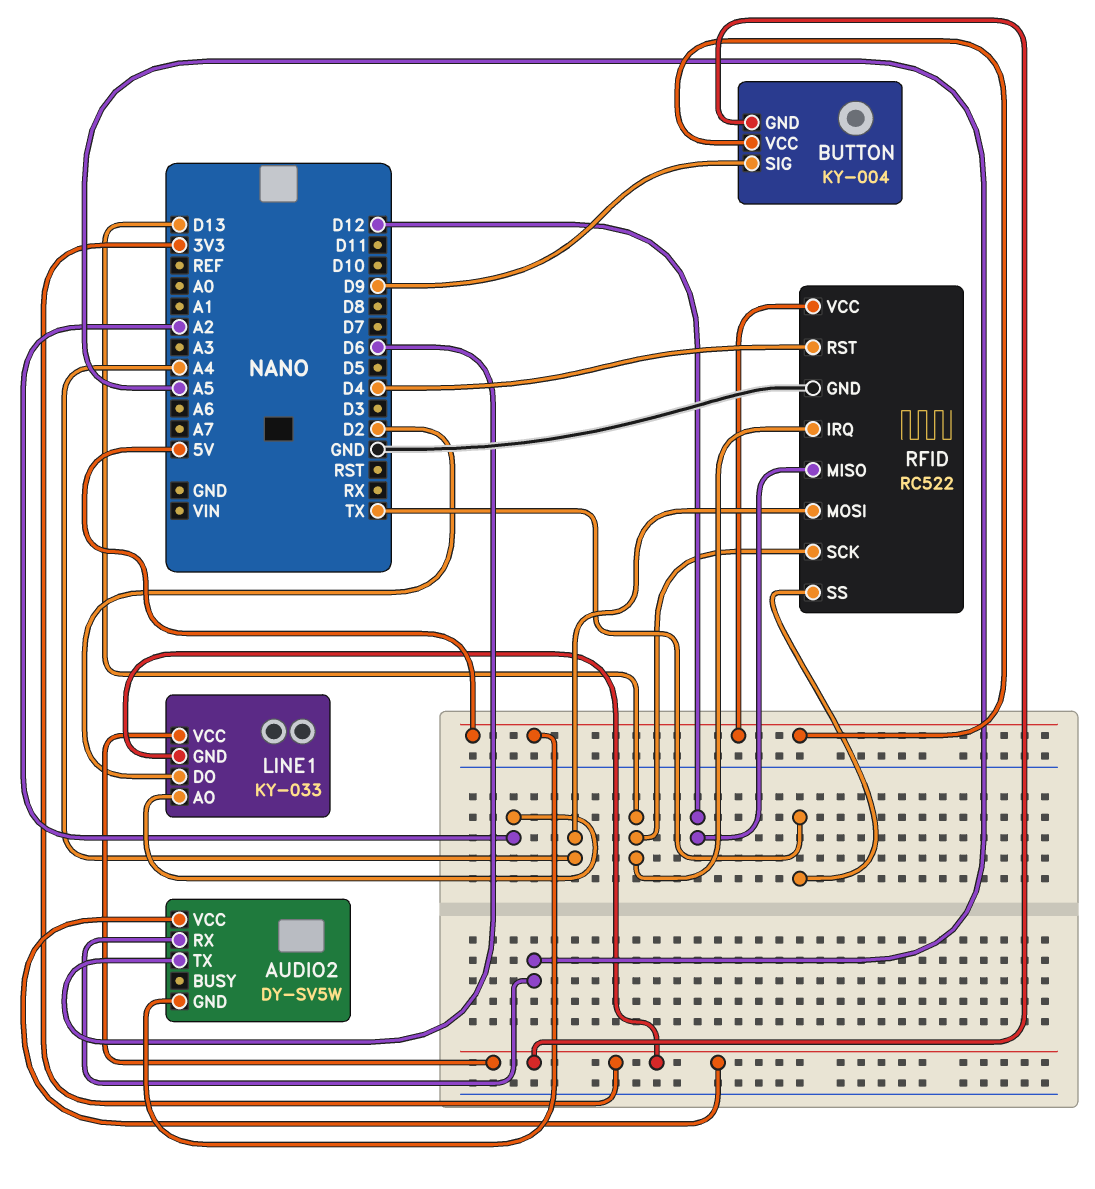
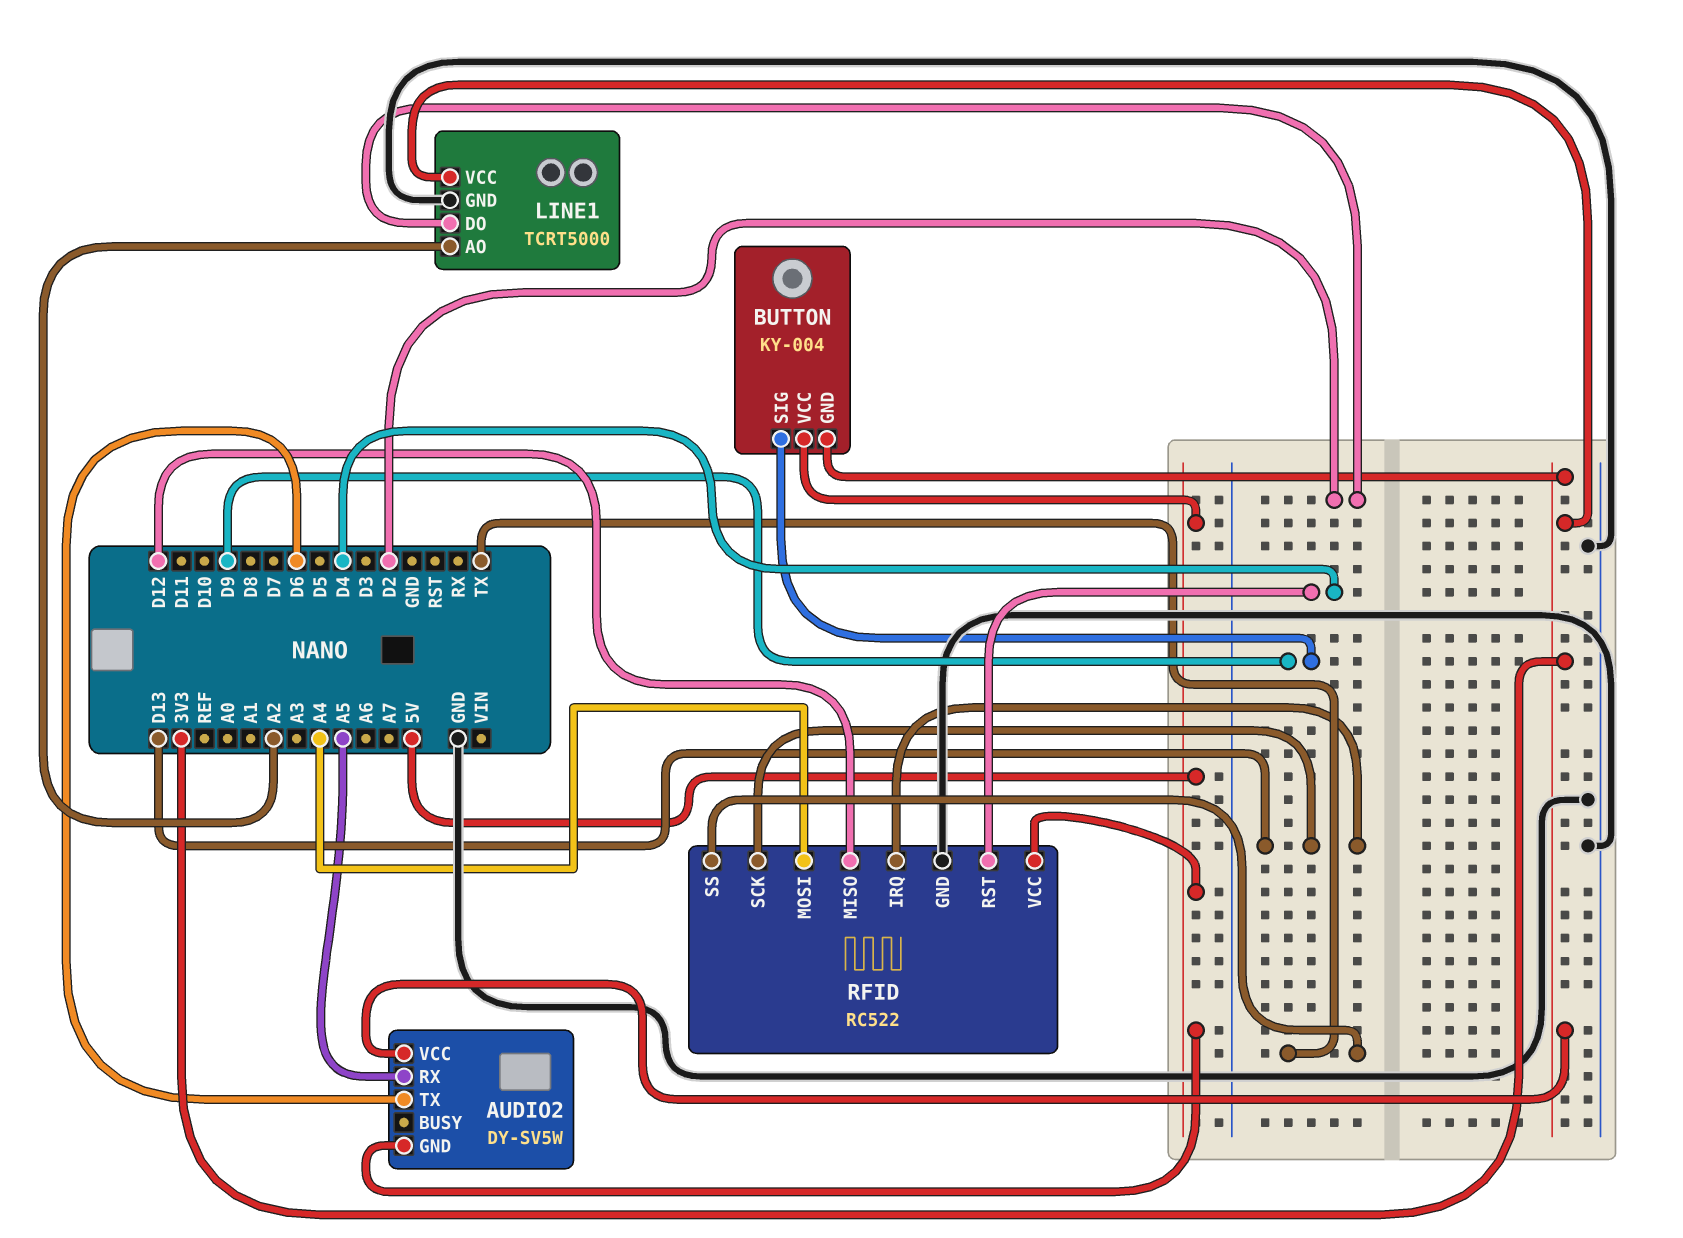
LINE1: KY-033 -> TCRT5000
LINE1 pin GND: 3V3 -> GND

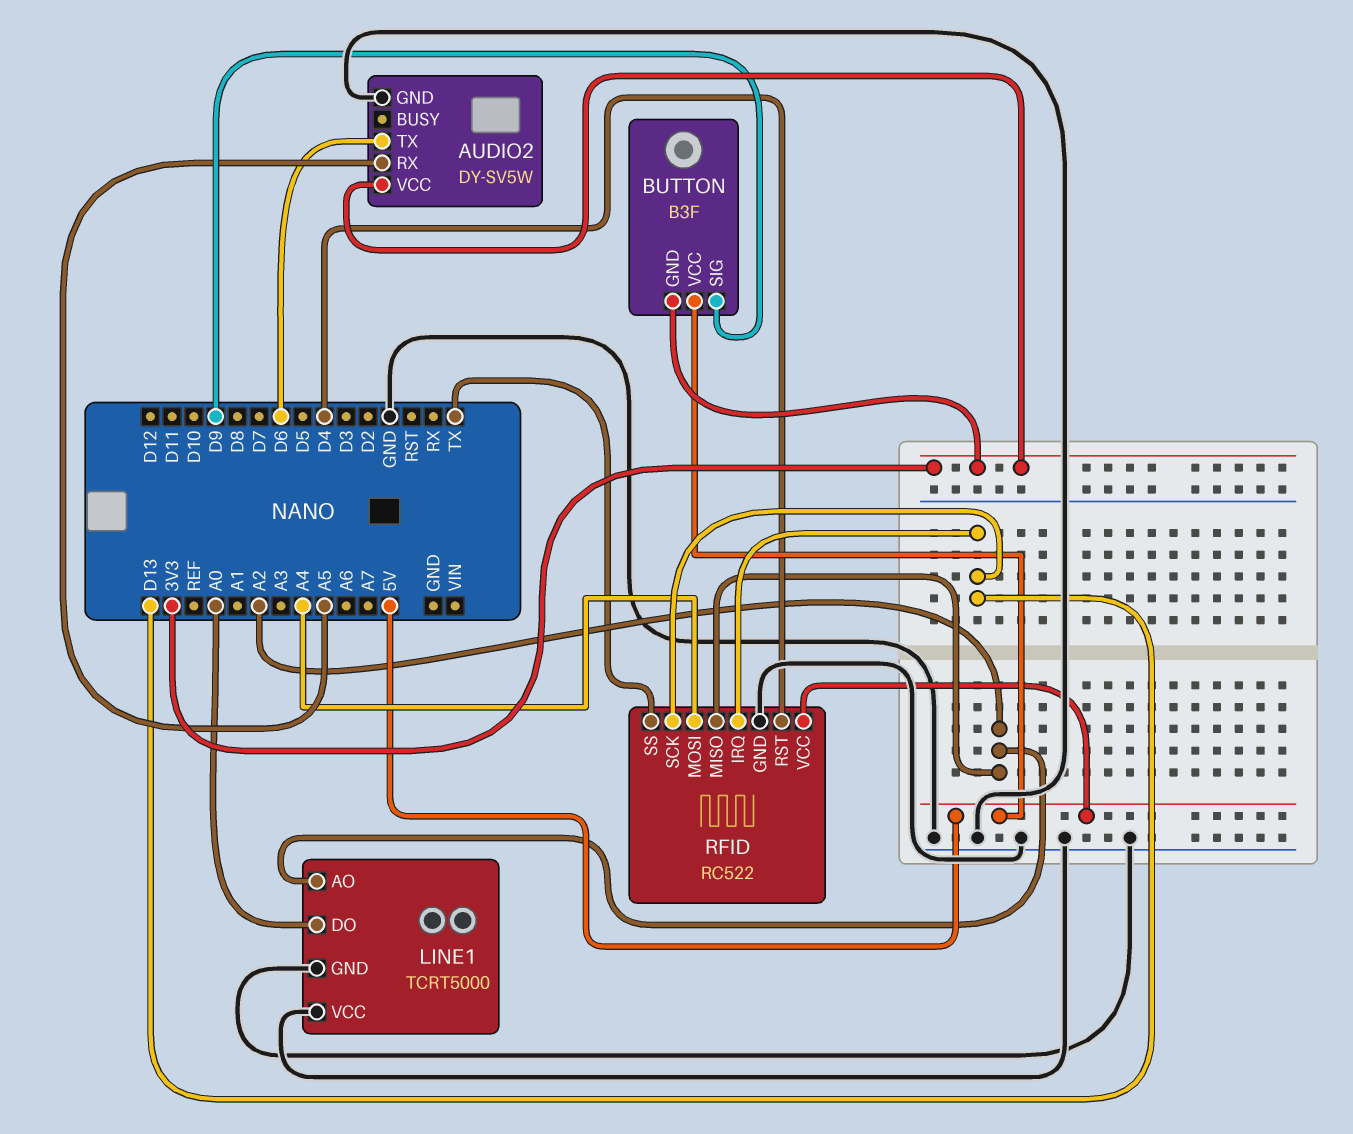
AUDIO2 pin GND: 5V -> GND
BUTTON: KY-004 -> B3F
LINE1 pin DO: D2 -> A0
LINE1 pin VCC: 3V3 -> GND
RFID pin MISO: D12 -> A2

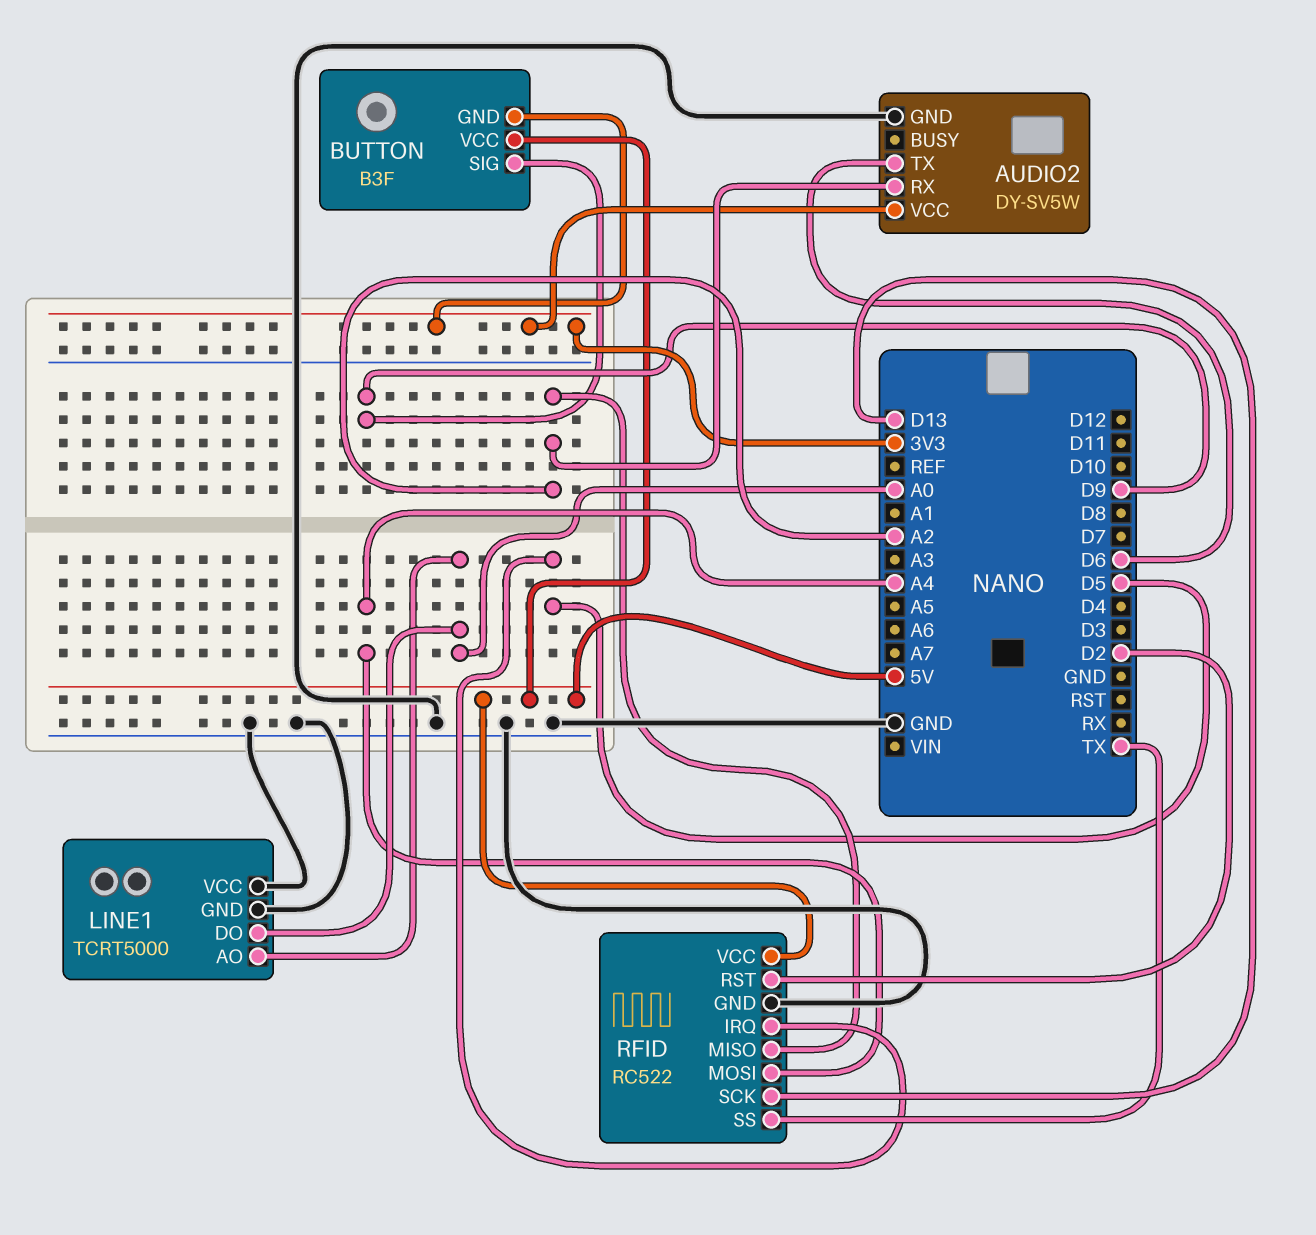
AUDIO2 pin RX: A5 -> A2
LINE1 pin AO: A2 -> A0
RFID pin IRQ: D13 -> D5
RFID pin RST: D4 -> D2

